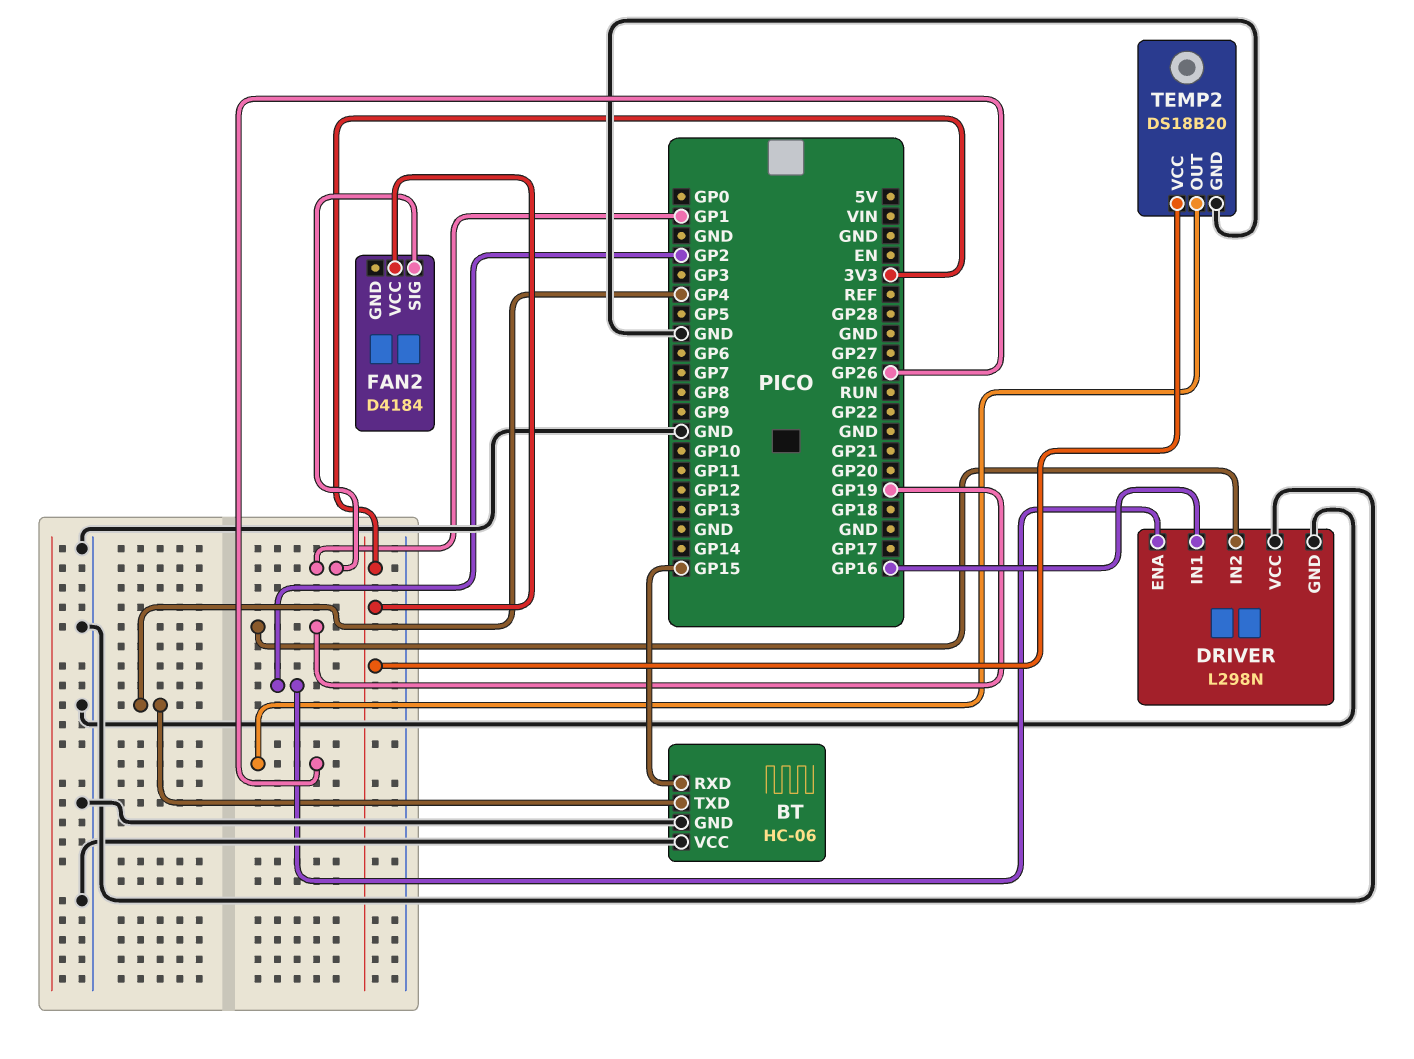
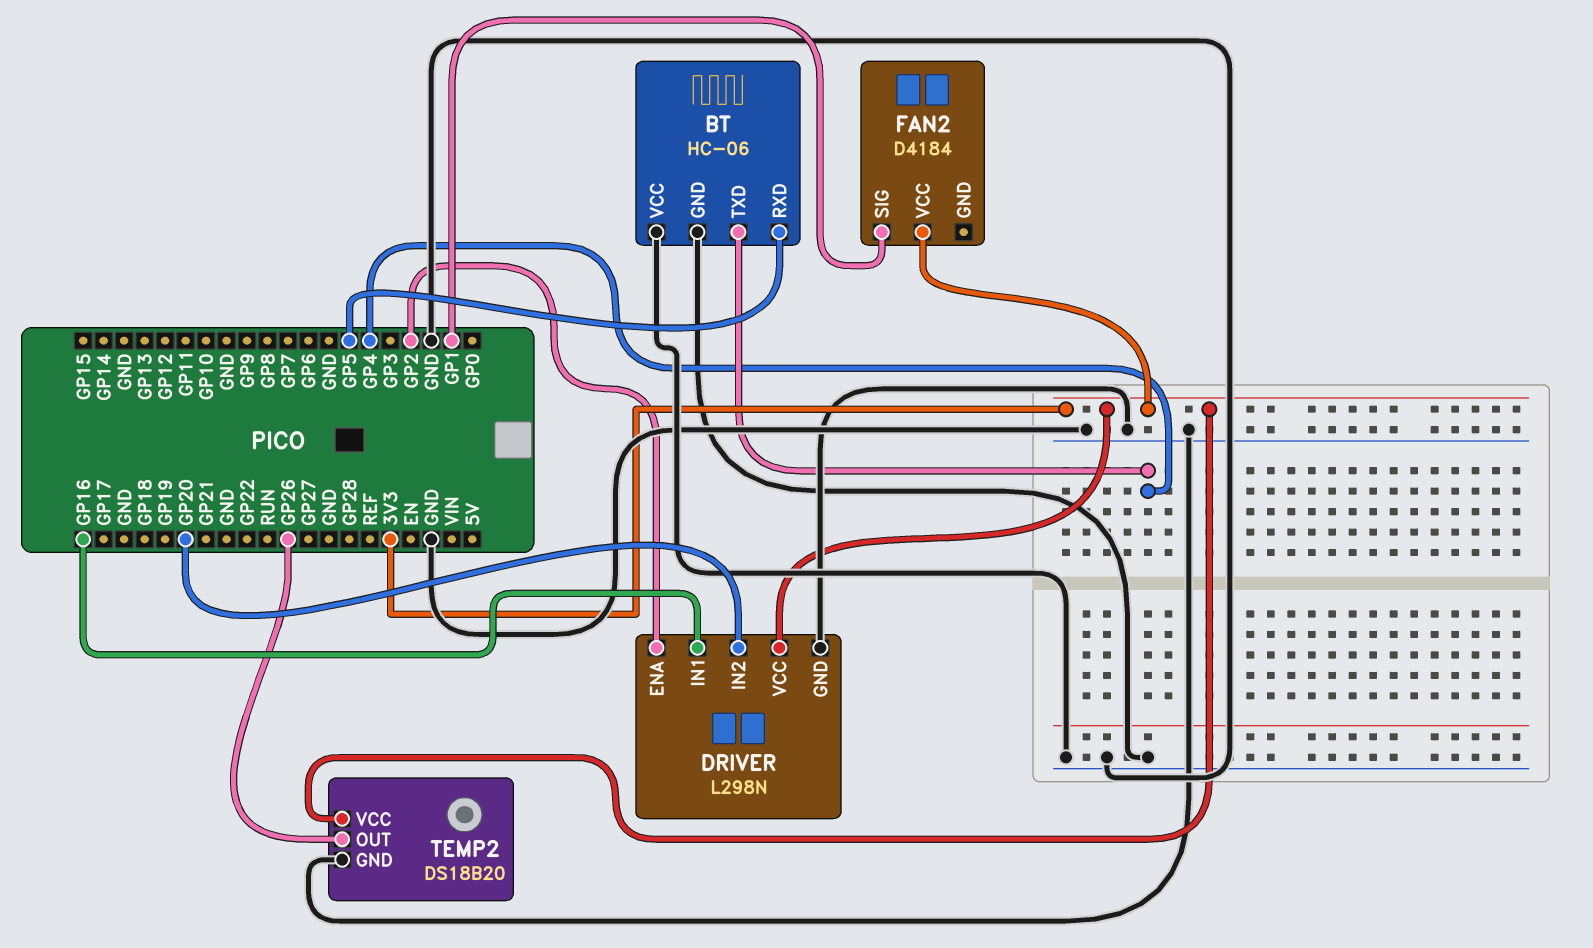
BT pin RXD: GP15 -> GP5
DRIVER pin IN2: GP19 -> GP20
DRIVER pin VCC: GND -> 3V3

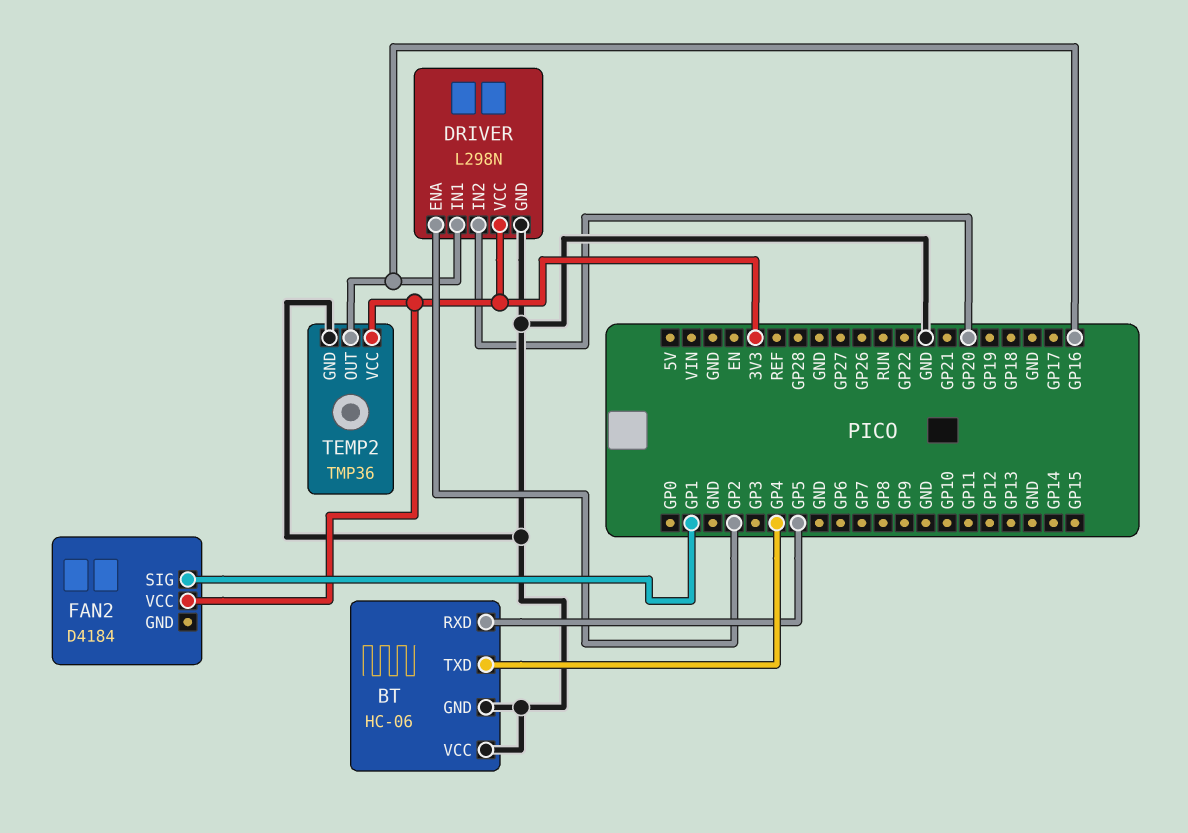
TEMP2: DS18B20 -> TMP36
TEMP2 pin OUT: GP26 -> GP16

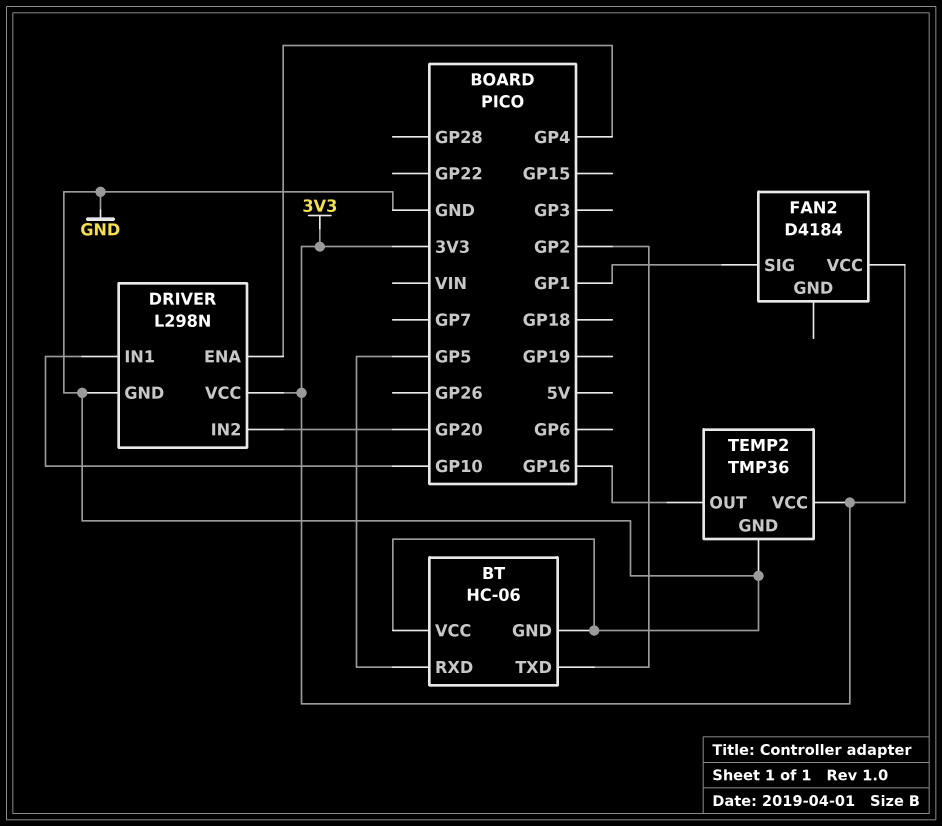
BT pin TXD: GP4 -> GP2
DRIVER pin ENA: GP2 -> GP4
DRIVER pin IN1: GP16 -> GP10

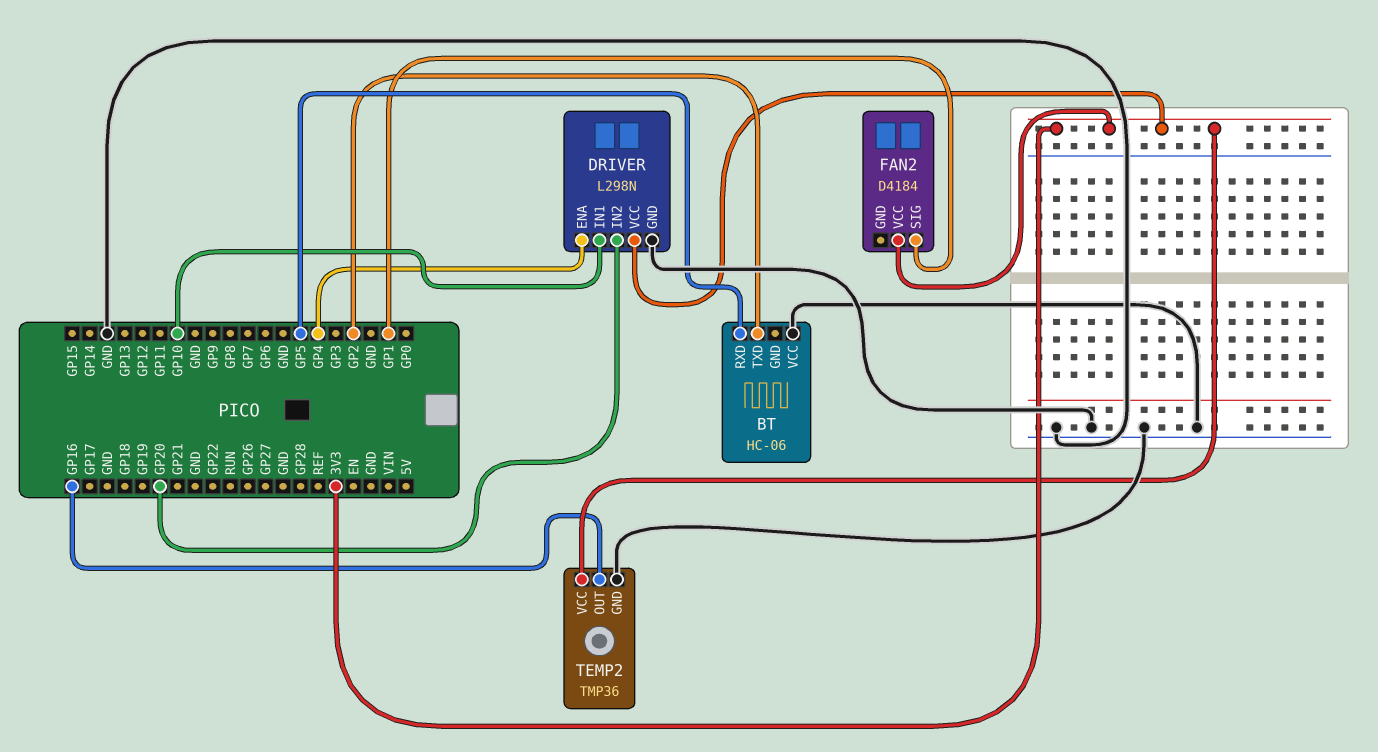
BT pin GND: GND -> none

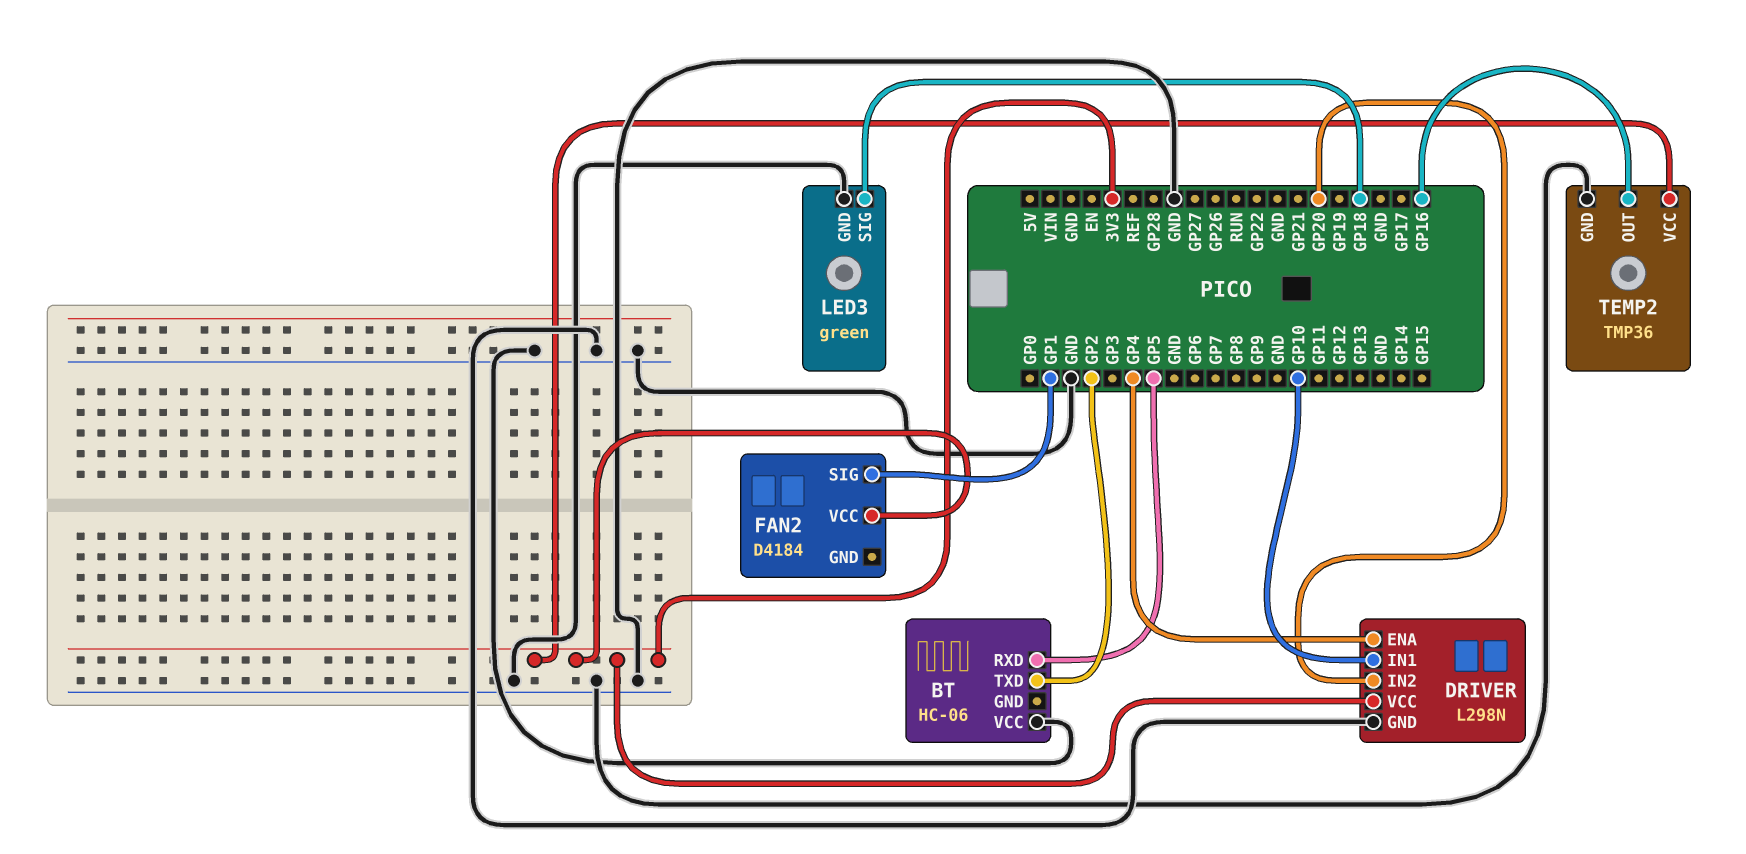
LED3: none -> green
LED3 pin GND: none -> GND
LED3 pin SIG: none -> GP18

